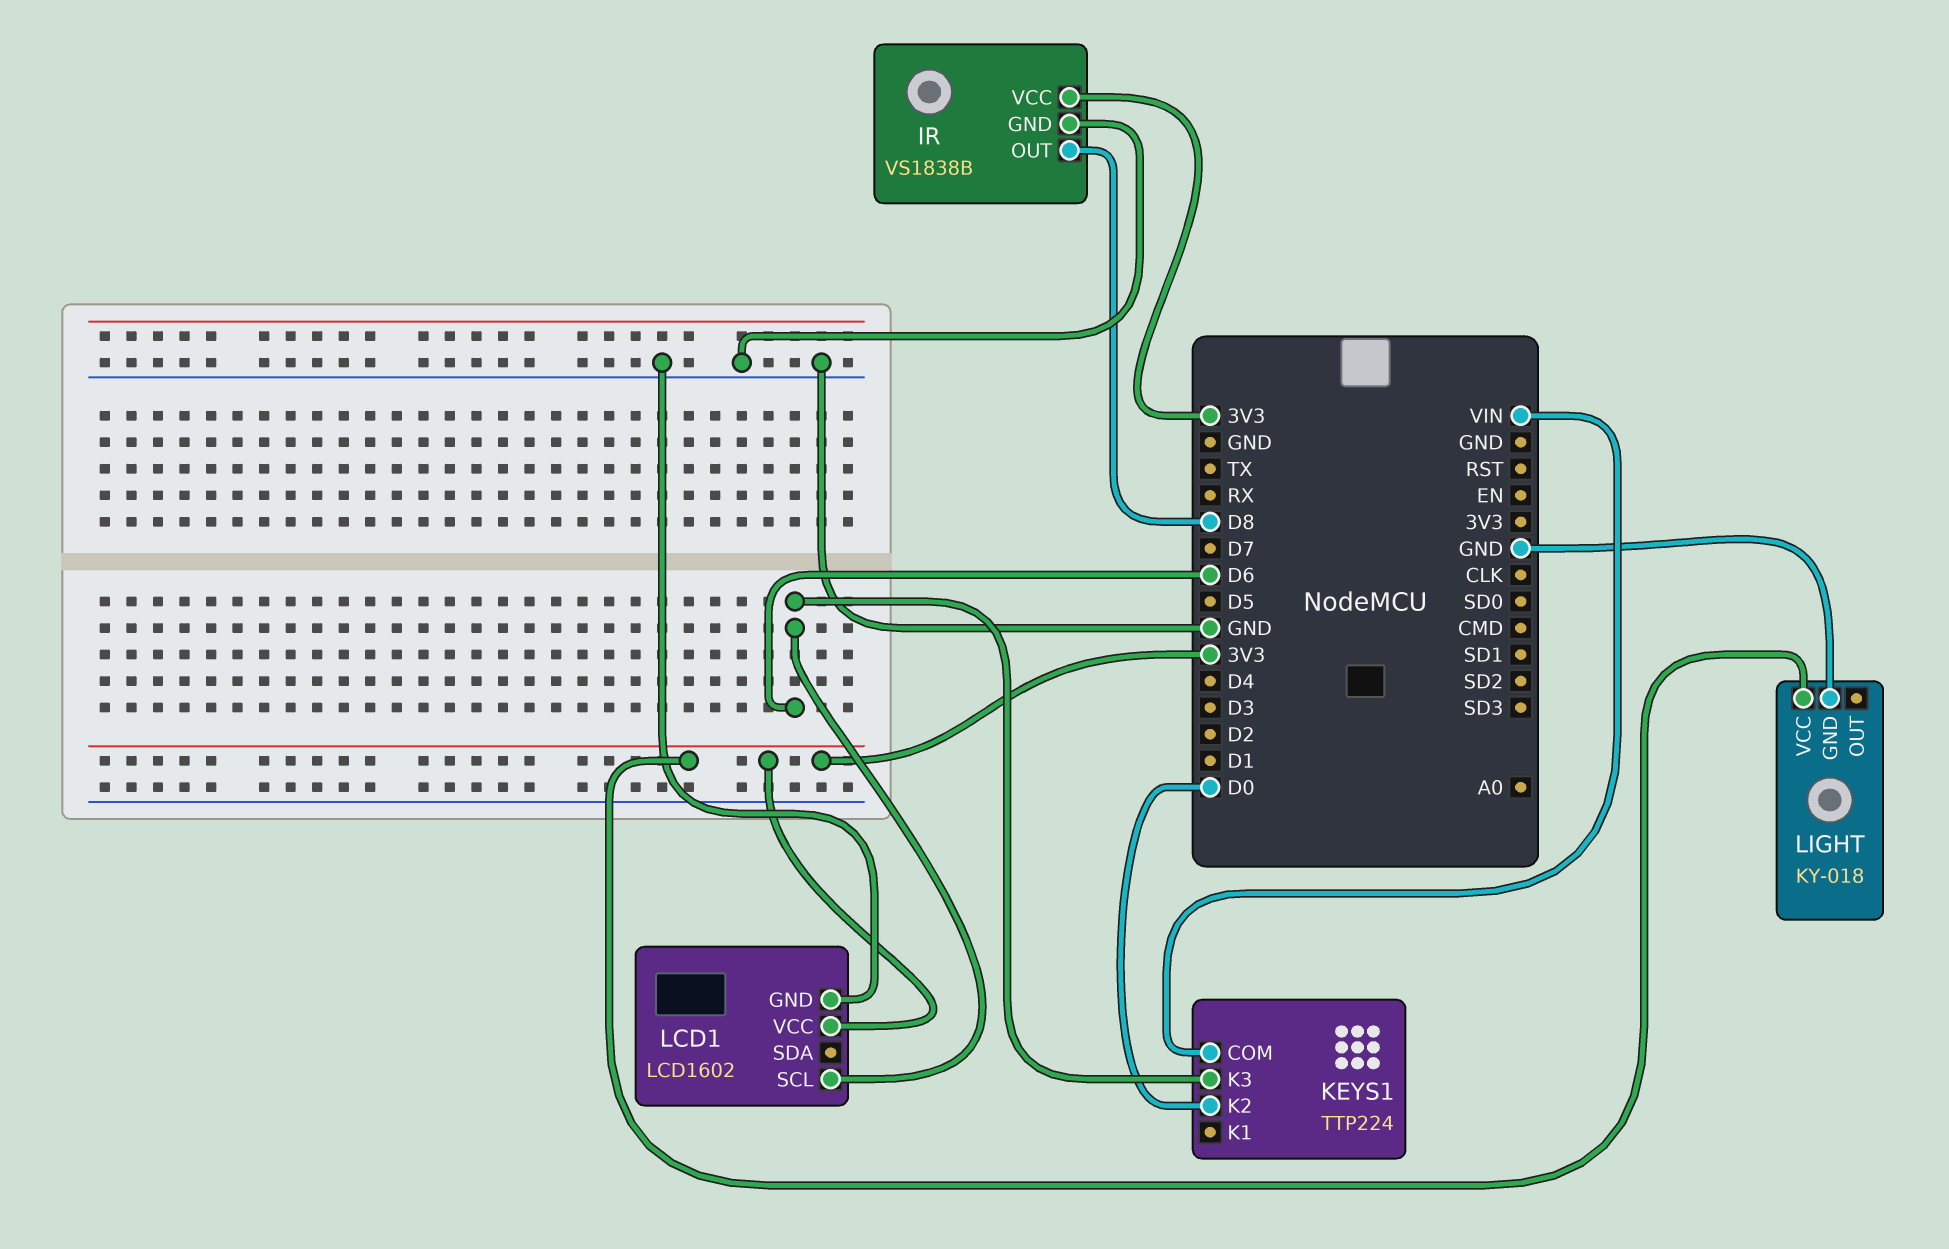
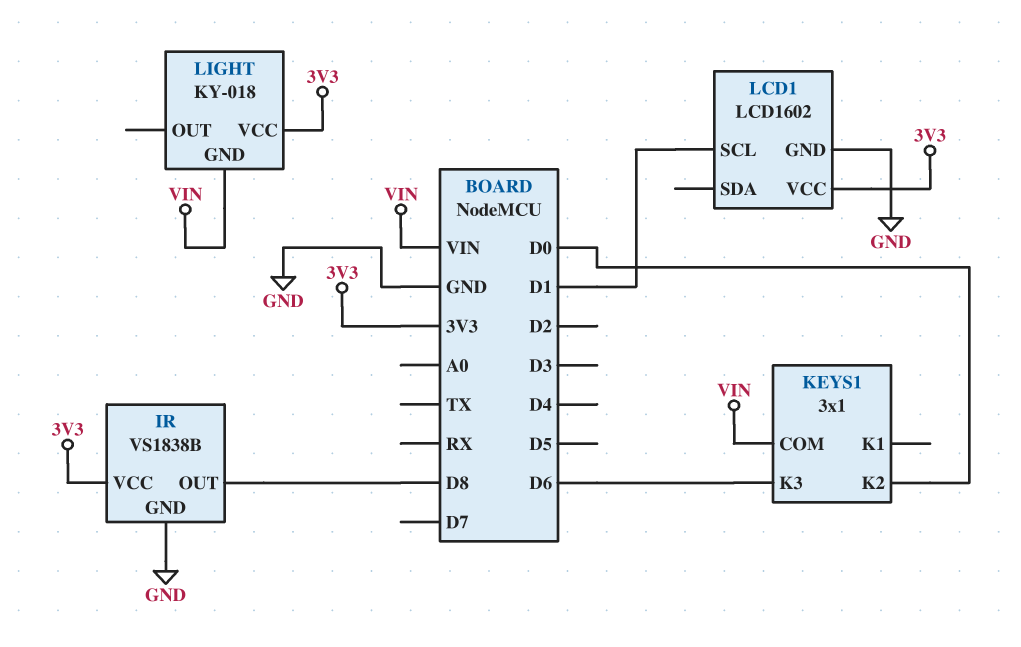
KEYS1: TTP224 -> 3x1
LCD1 pin SCL: D6 -> D1
LIGHT pin GND: GND -> VIN

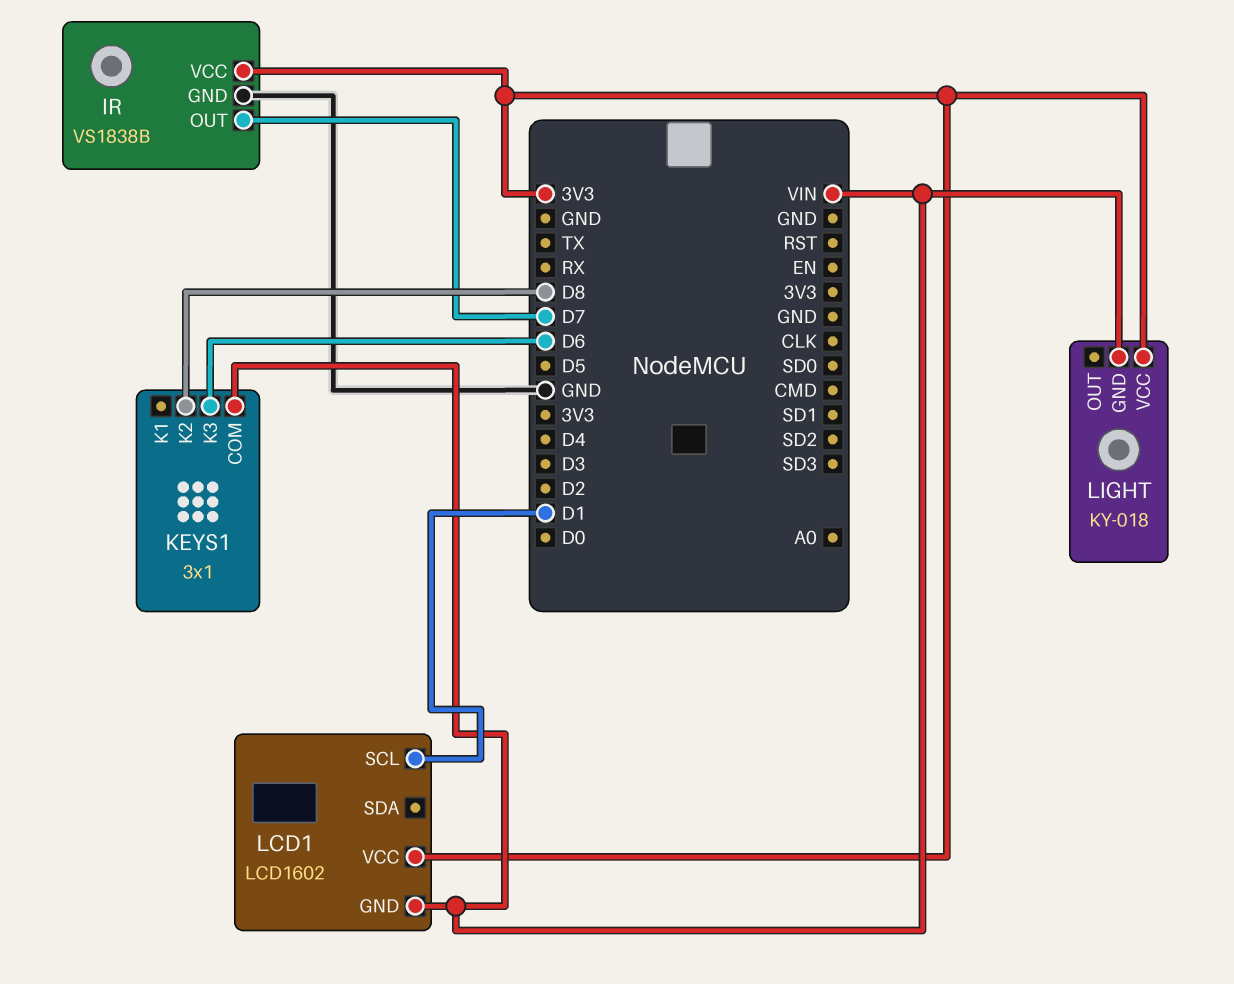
IR pin OUT: D8 -> D7
KEYS1 pin K2: D0 -> D8
LCD1 pin GND: GND -> VIN

